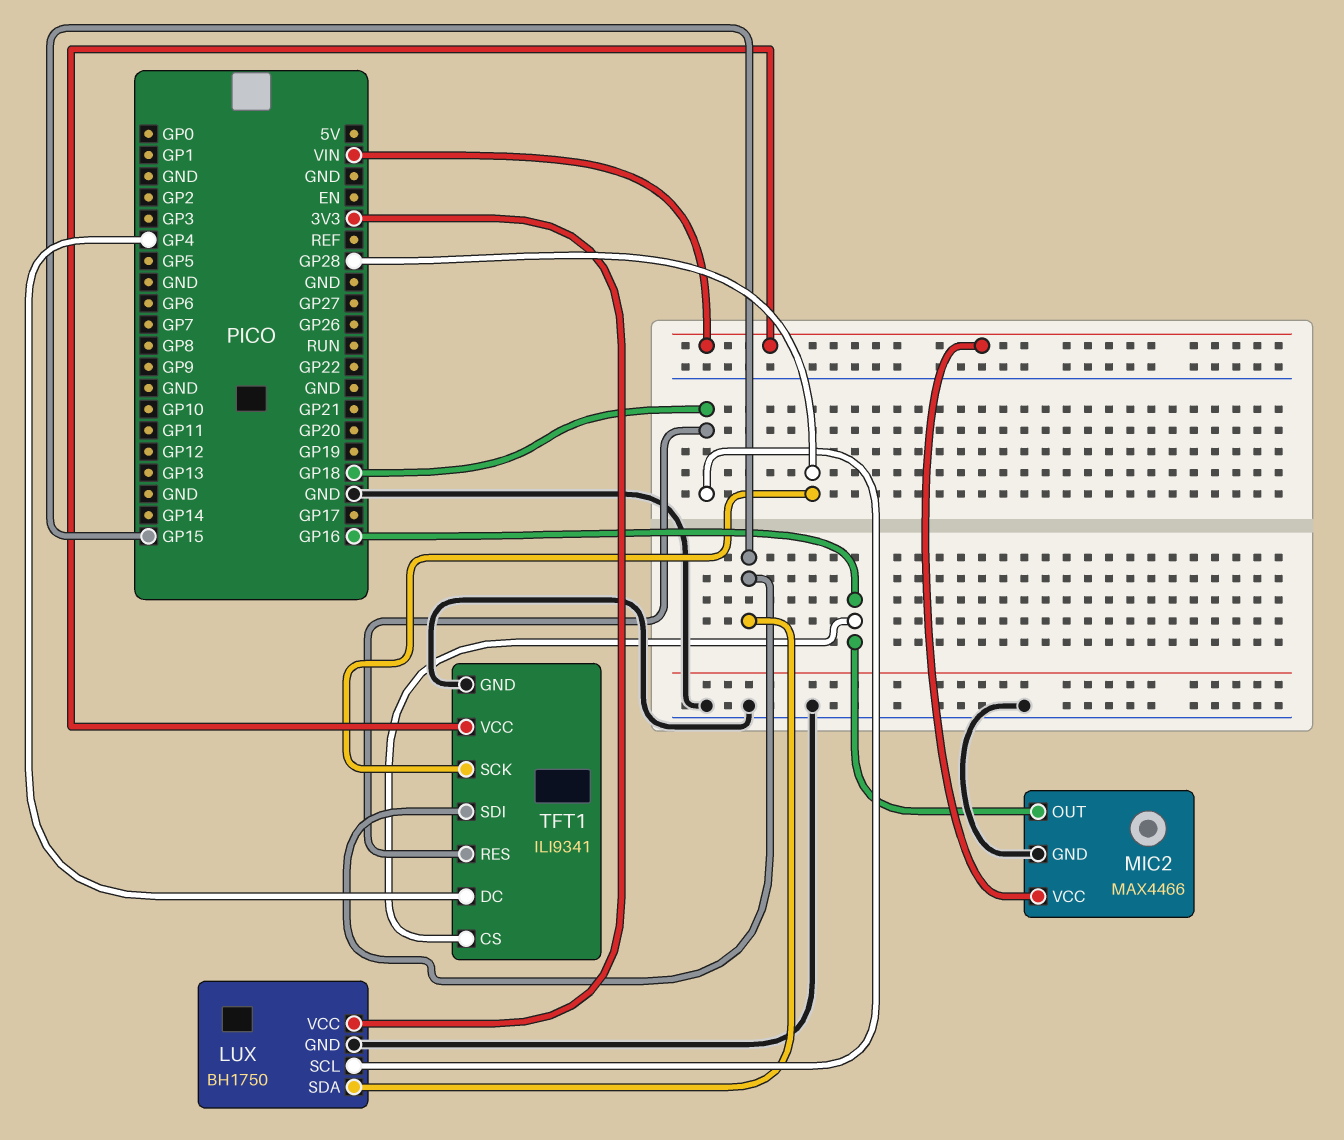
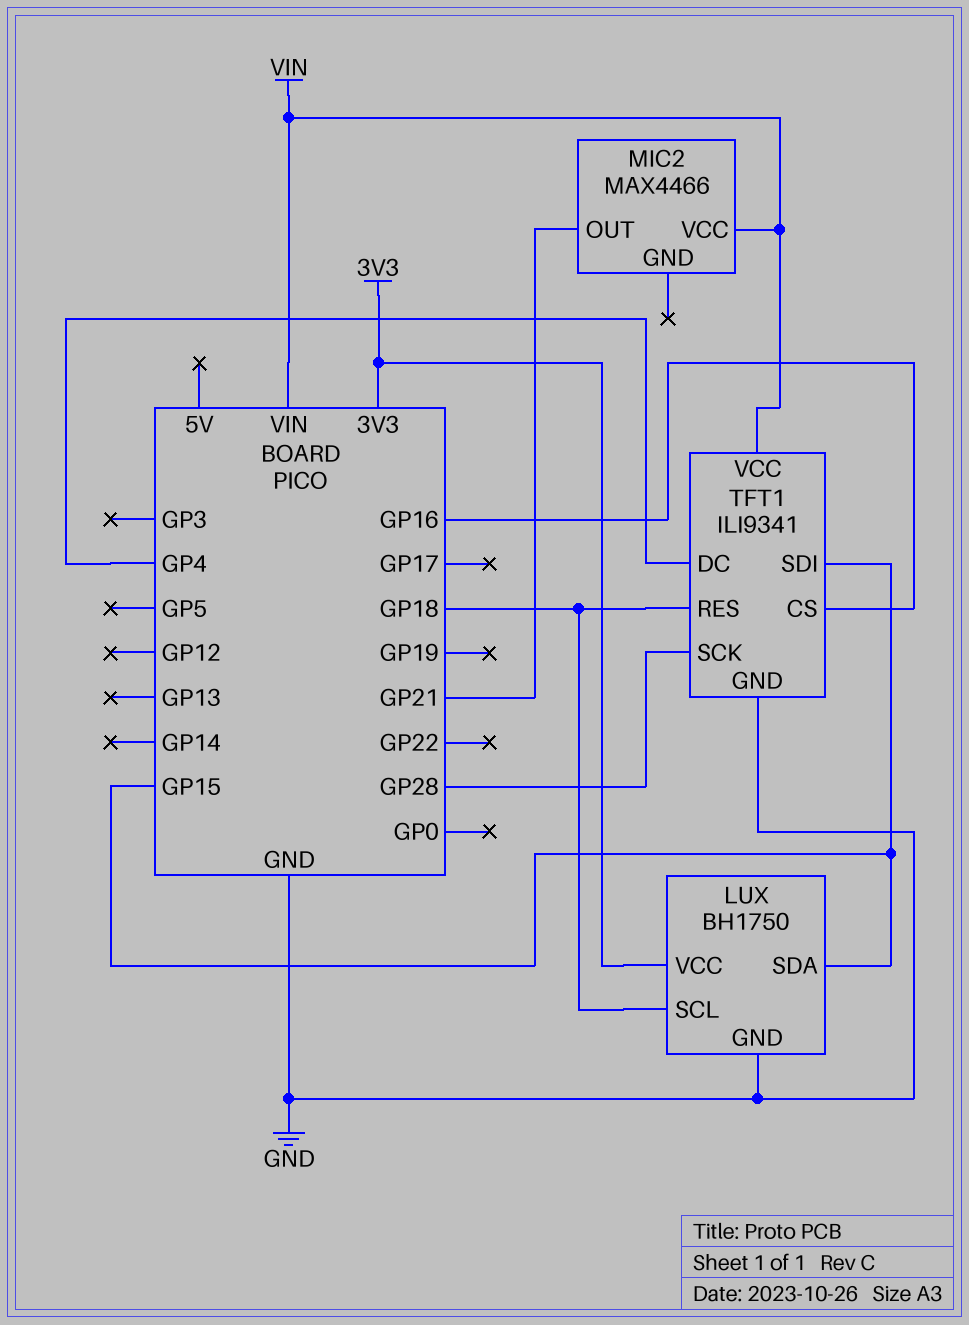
MIC2 pin GND: GND -> none
MIC2 pin OUT: GP16 -> GP21

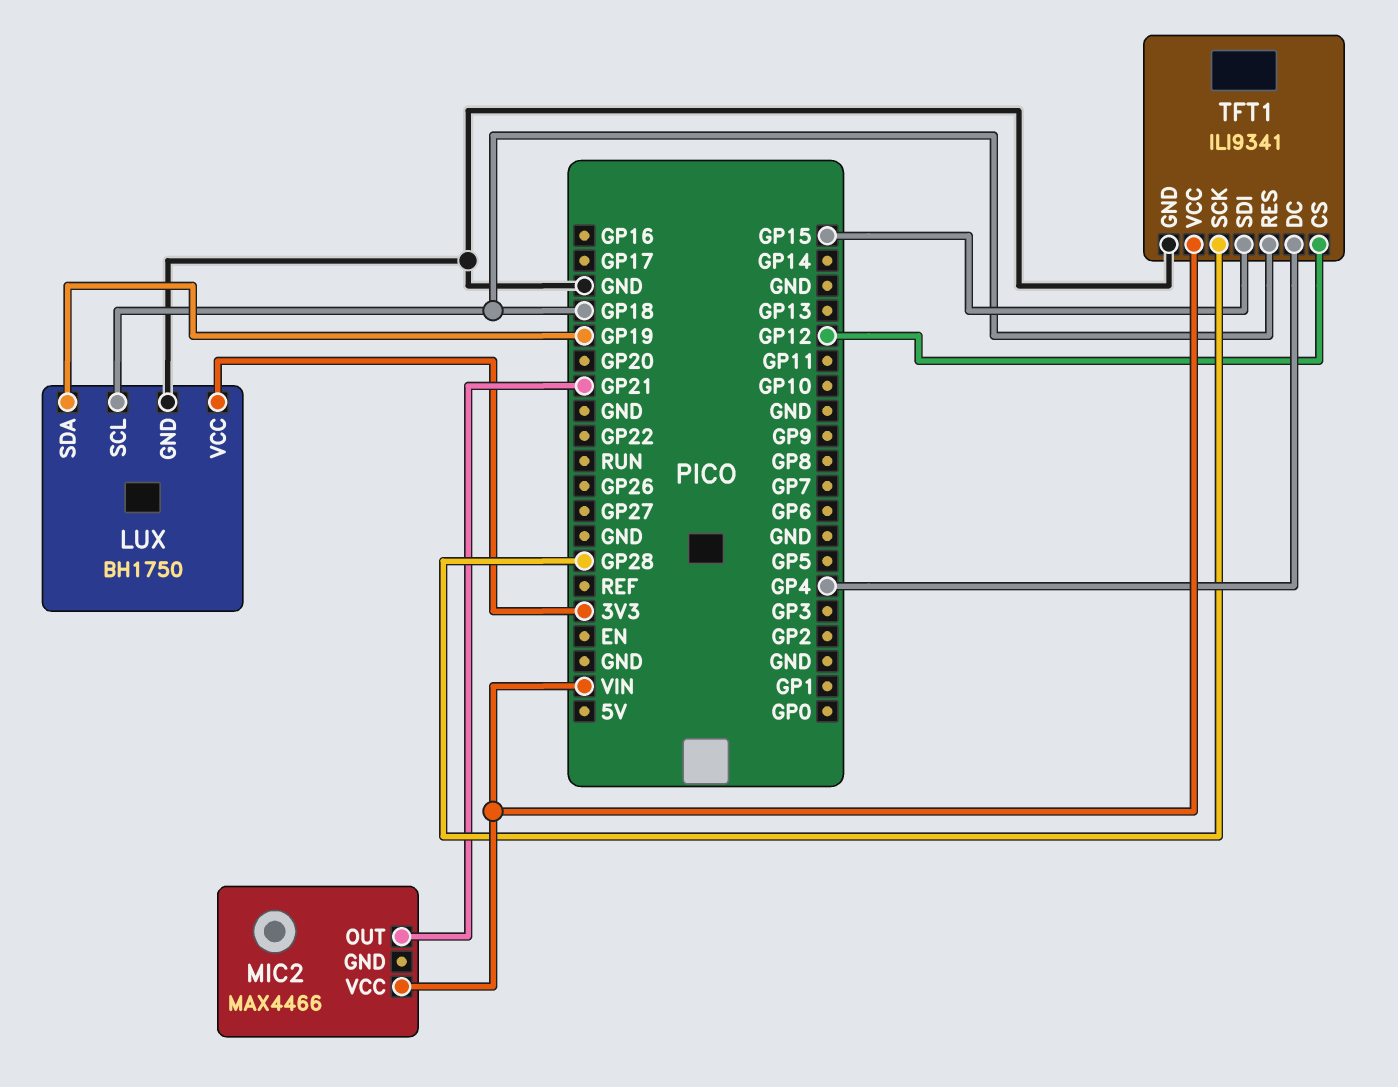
LUX pin SDA: GP15 -> GP19
TFT1 pin CS: GP16 -> GP12

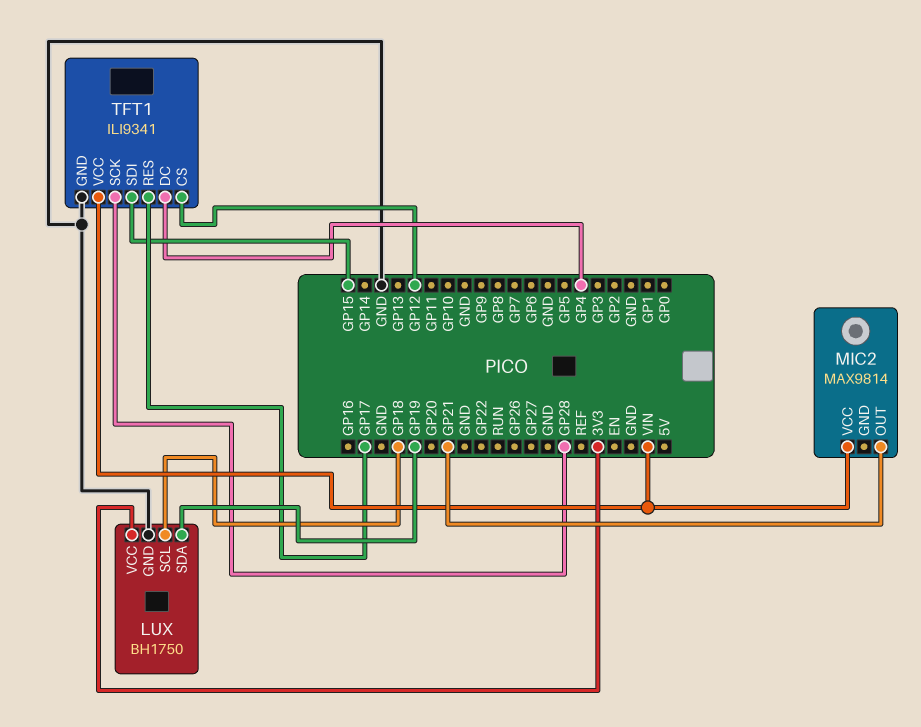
MIC2: MAX4466 -> MAX9814
TFT1 pin RES: GP18 -> GP17

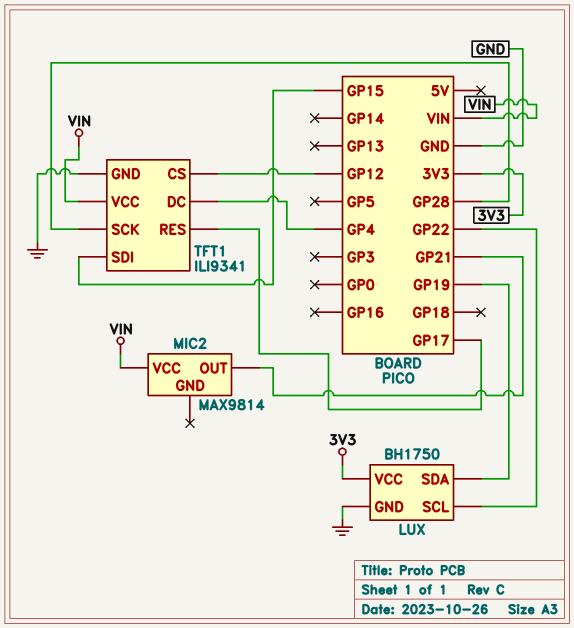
LUX pin SCL: GP18 -> GP22

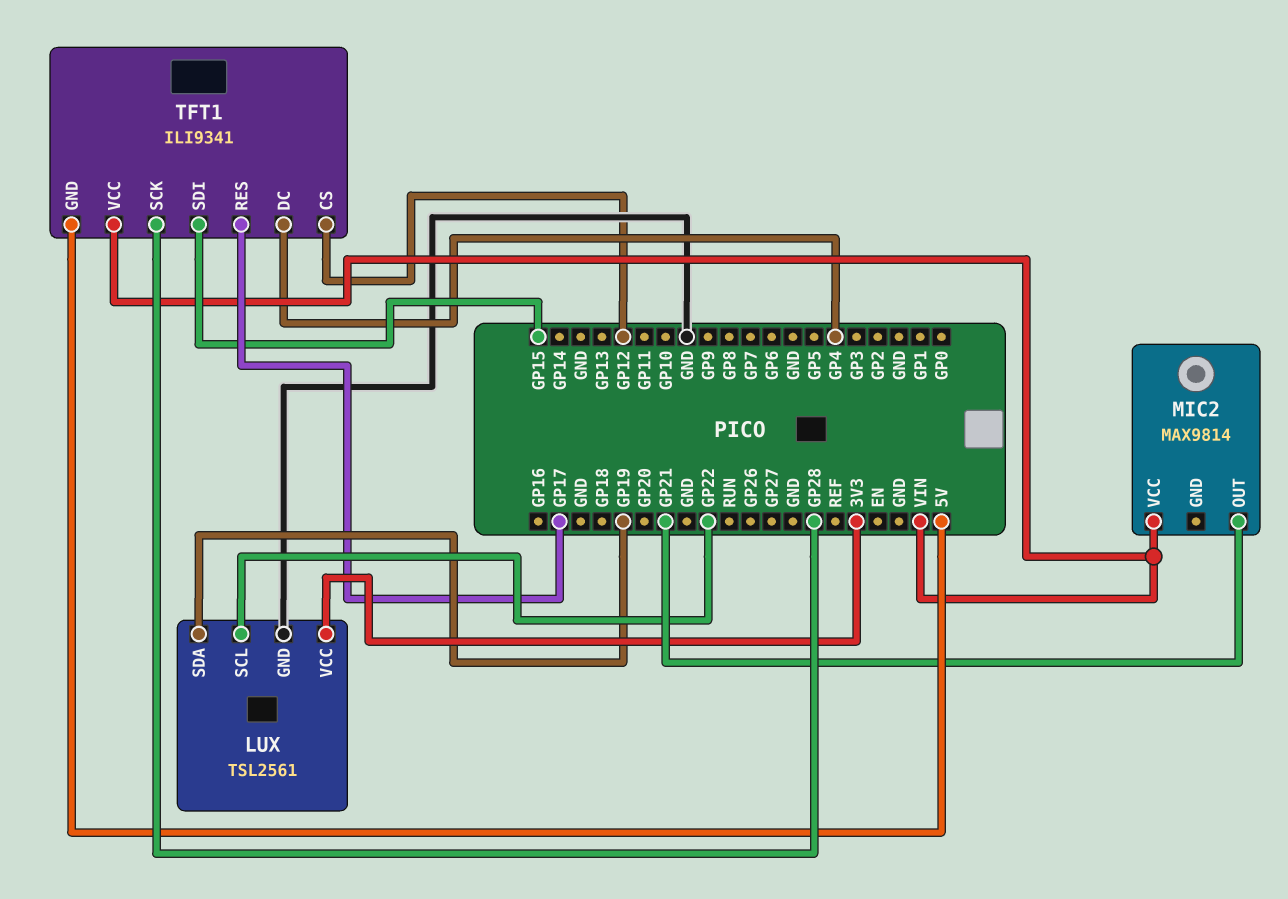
LUX: BH1750 -> TSL2561
TFT1 pin GND: GND -> 5V

